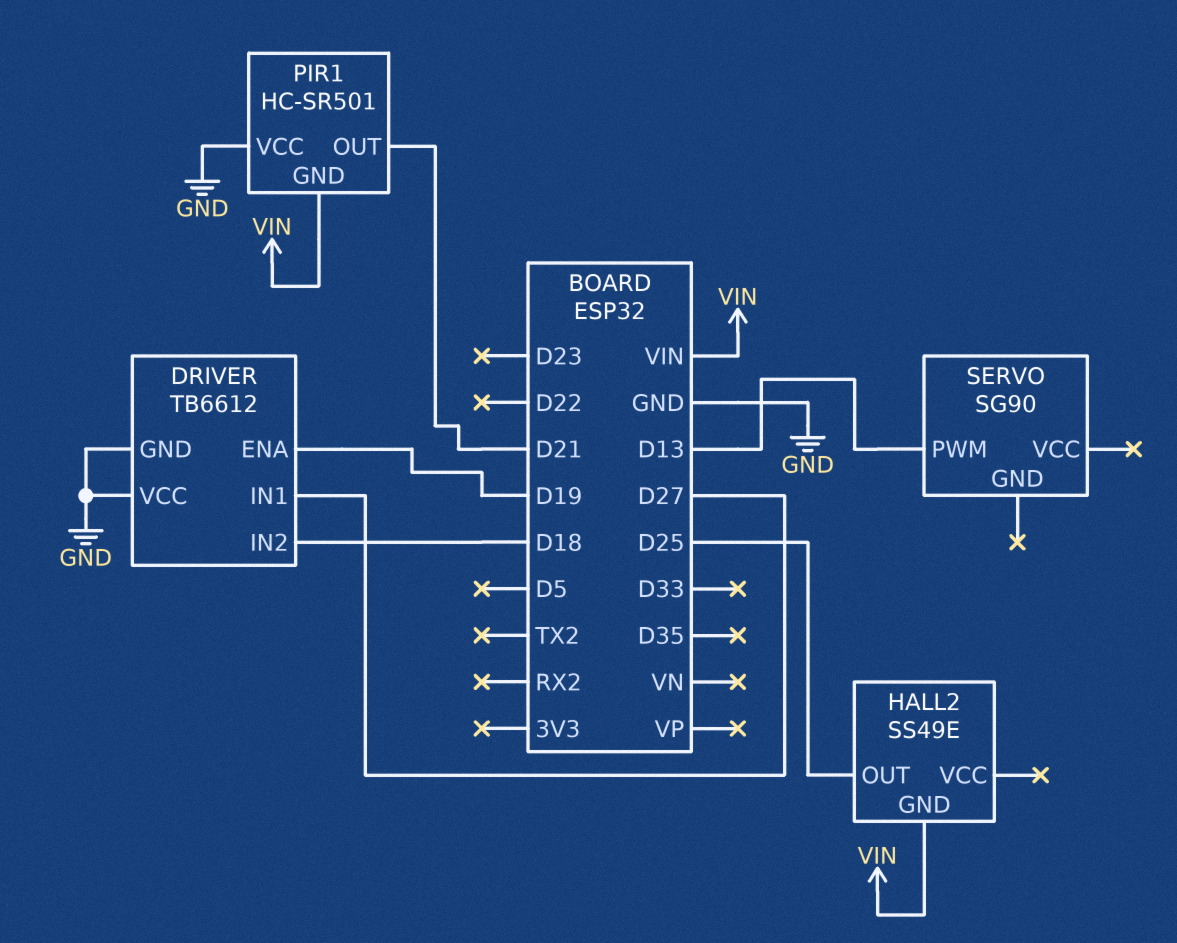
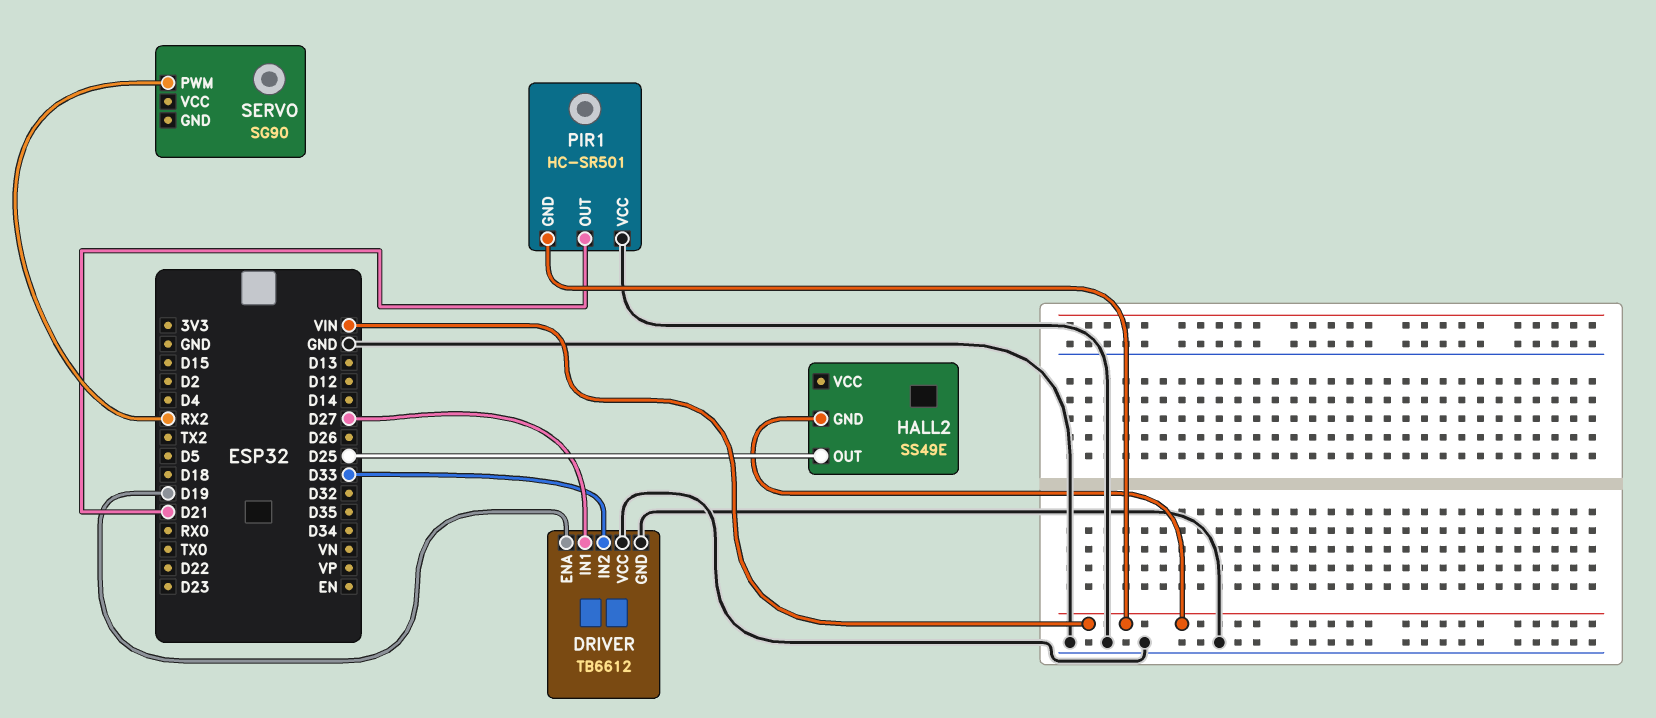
DRIVER pin IN2: D18 -> D33
SERVO pin PWM: D13 -> RX2

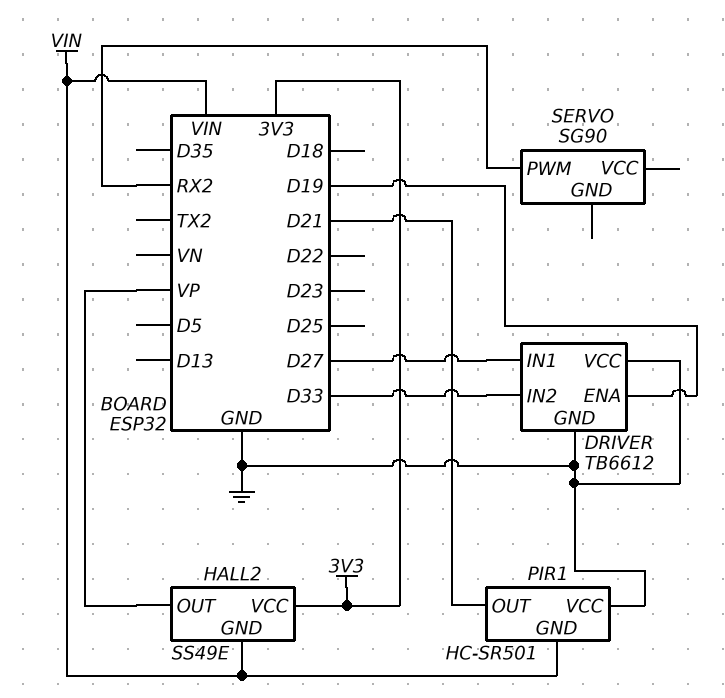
HALL2 pin OUT: D25 -> VP
HALL2 pin VCC: none -> 3V3

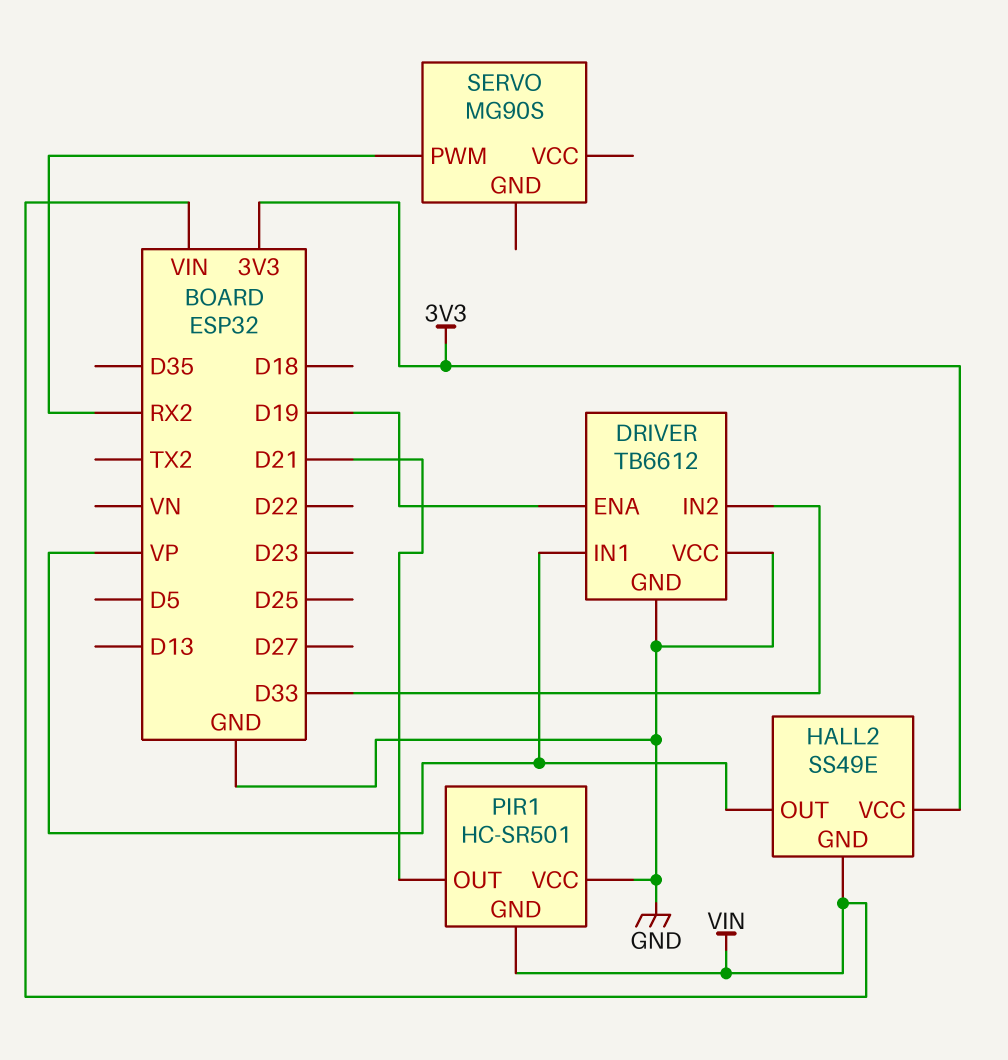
DRIVER pin IN1: D27 -> VP
SERVO: SG90 -> MG90S

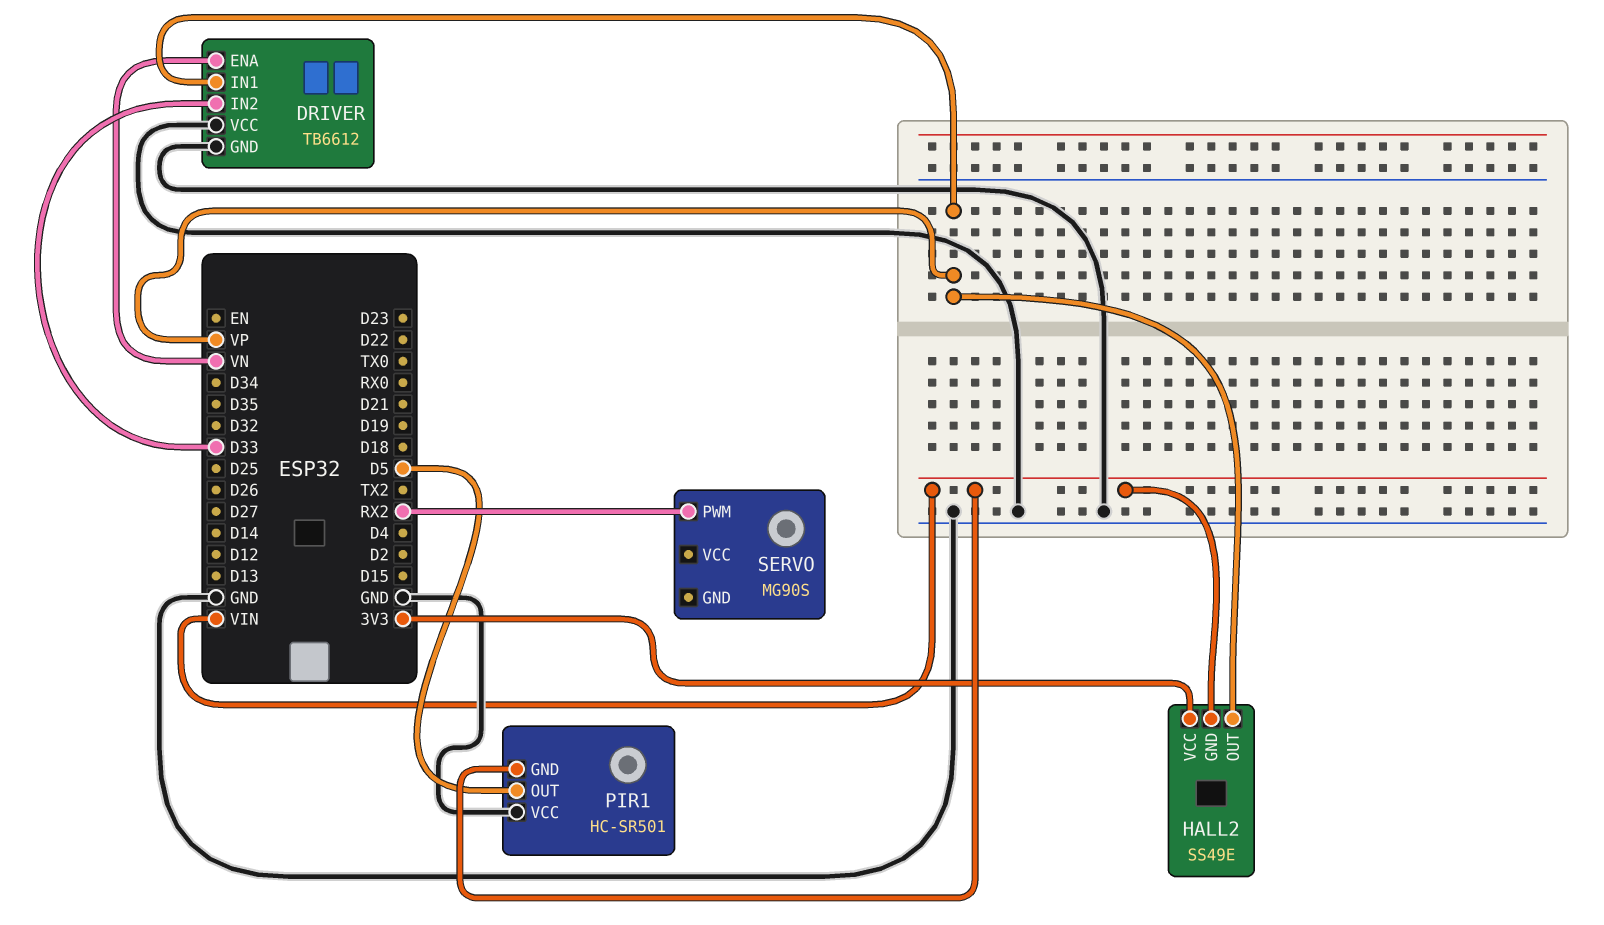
DRIVER pin ENA: D19 -> VN
PIR1 pin OUT: D21 -> D5

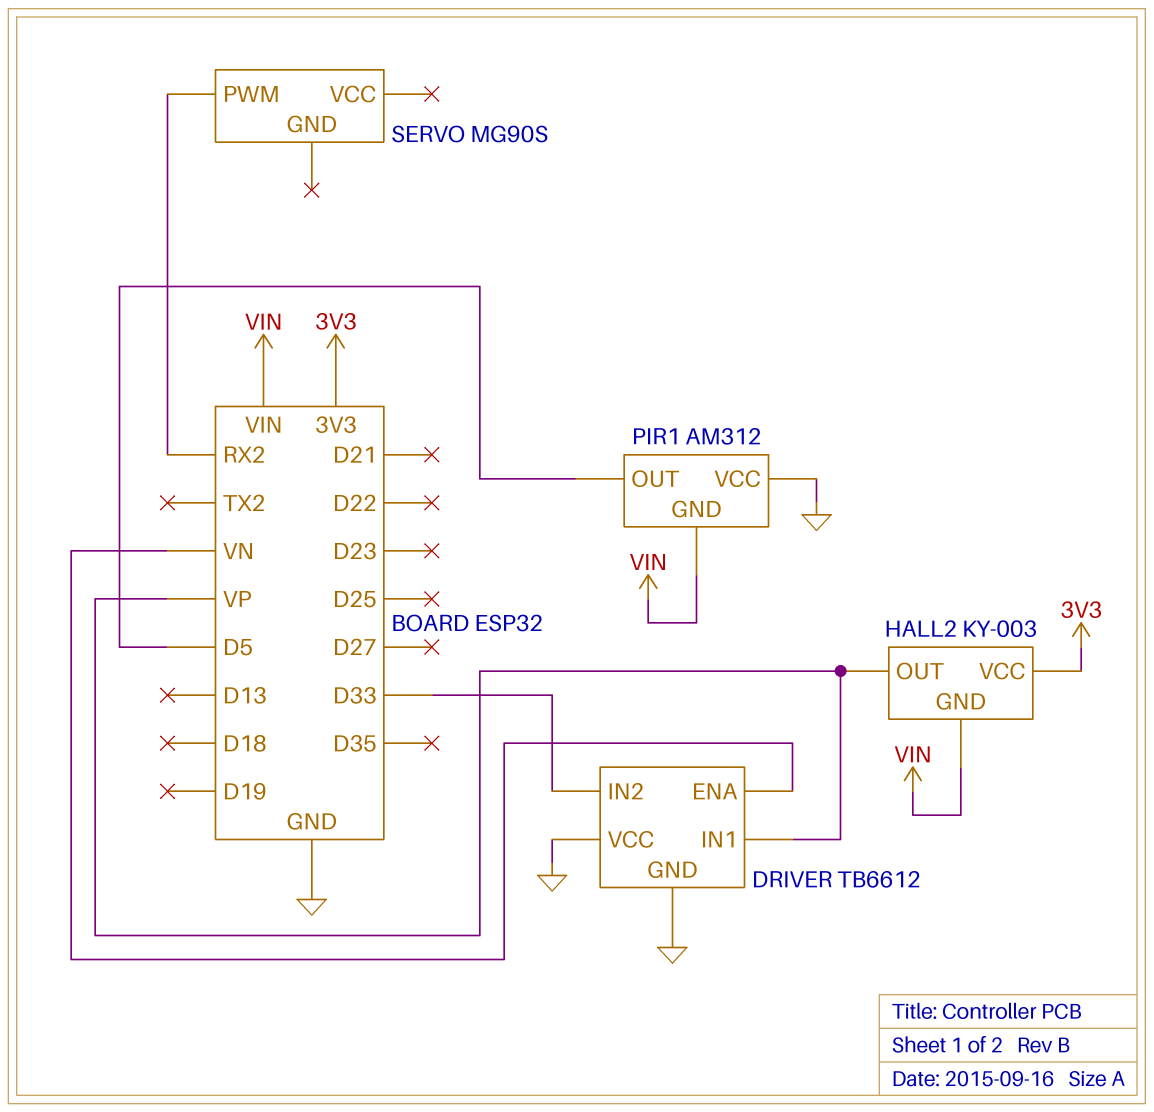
HALL2: SS49E -> KY-003
PIR1: HC-SR501 -> AM312

